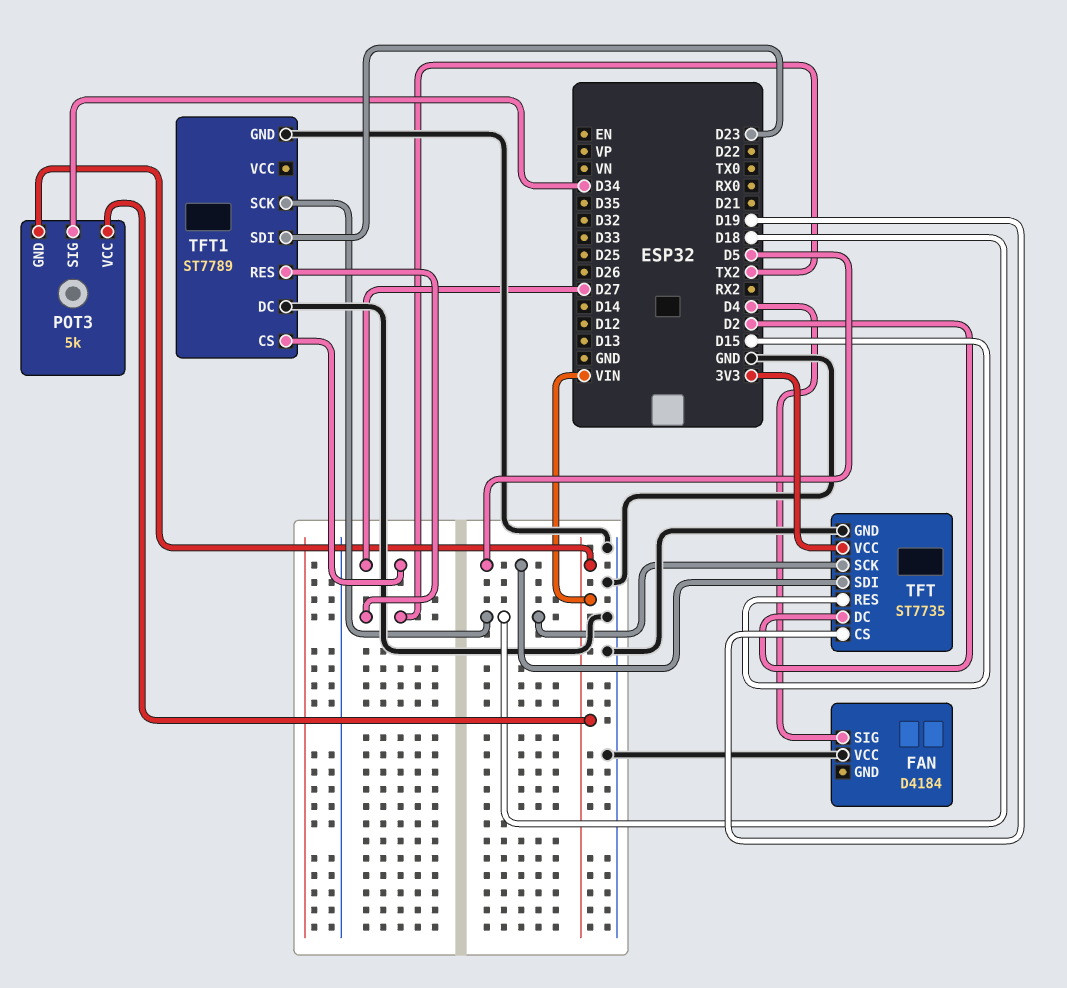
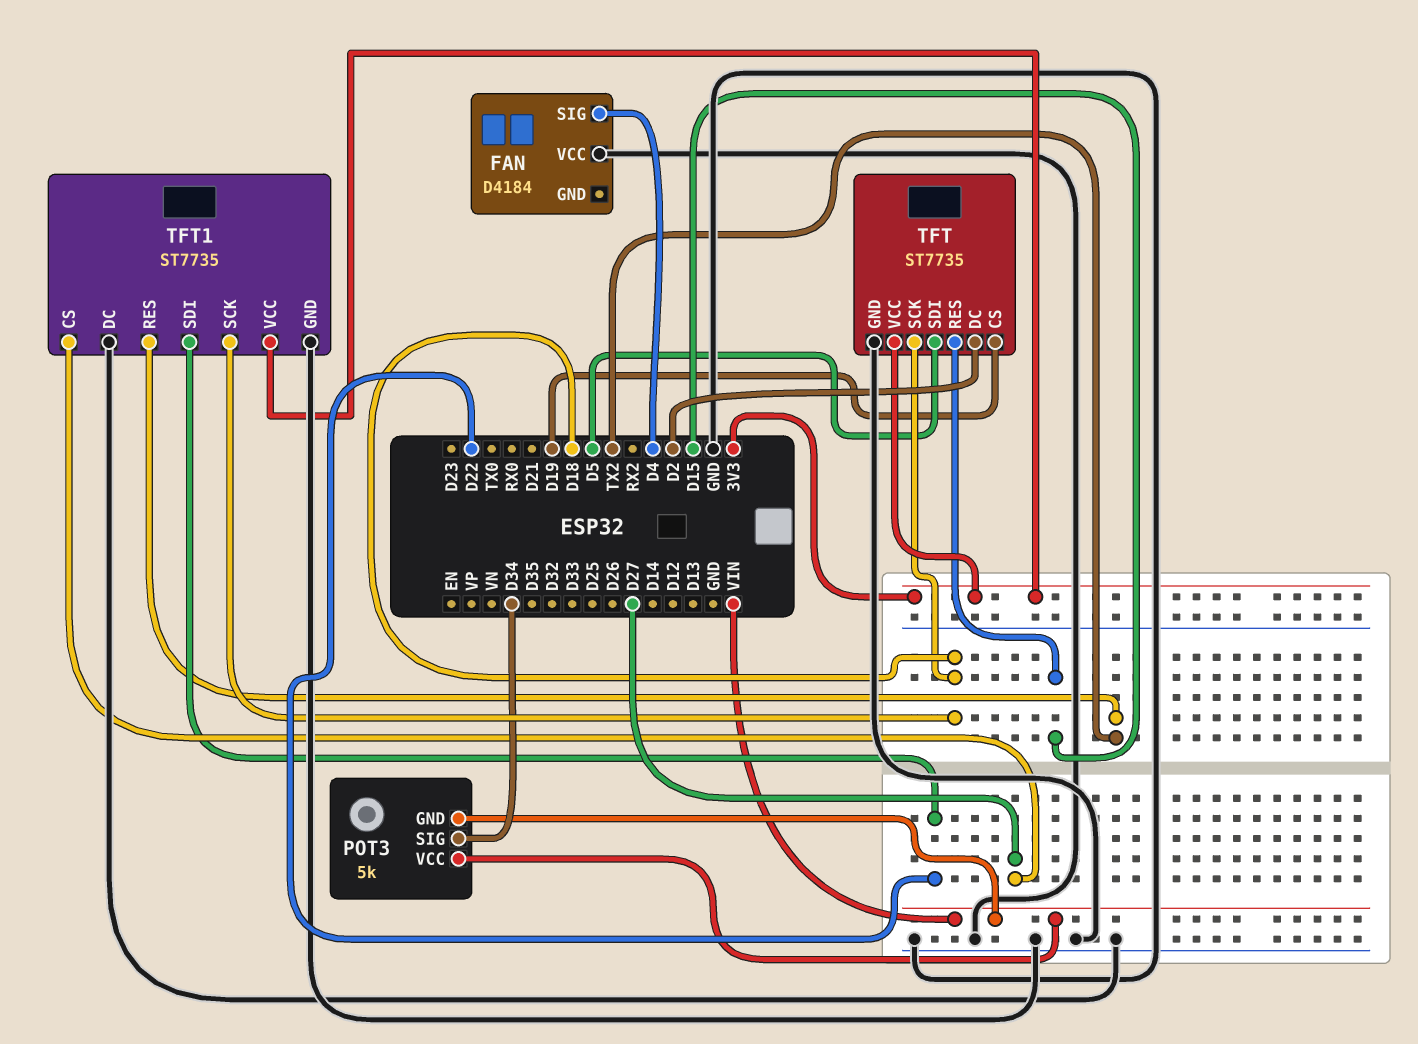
TFT1: ST7789 -> ST7735
TFT1 pin SDI: D23 -> D22
TFT1 pin VCC: none -> 3V3

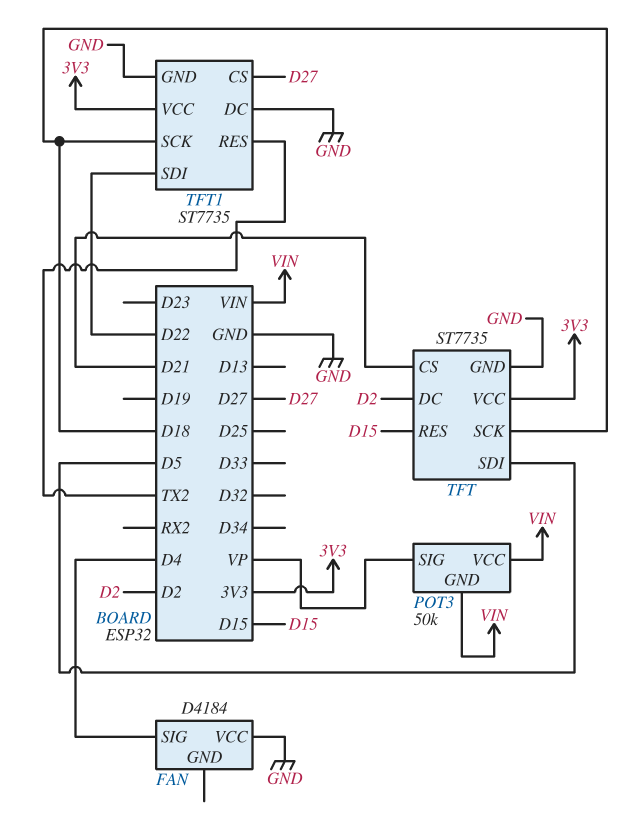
POT3: 5k -> 50k
POT3 pin SIG: D34 -> VP
TFT pin CS: D19 -> D21

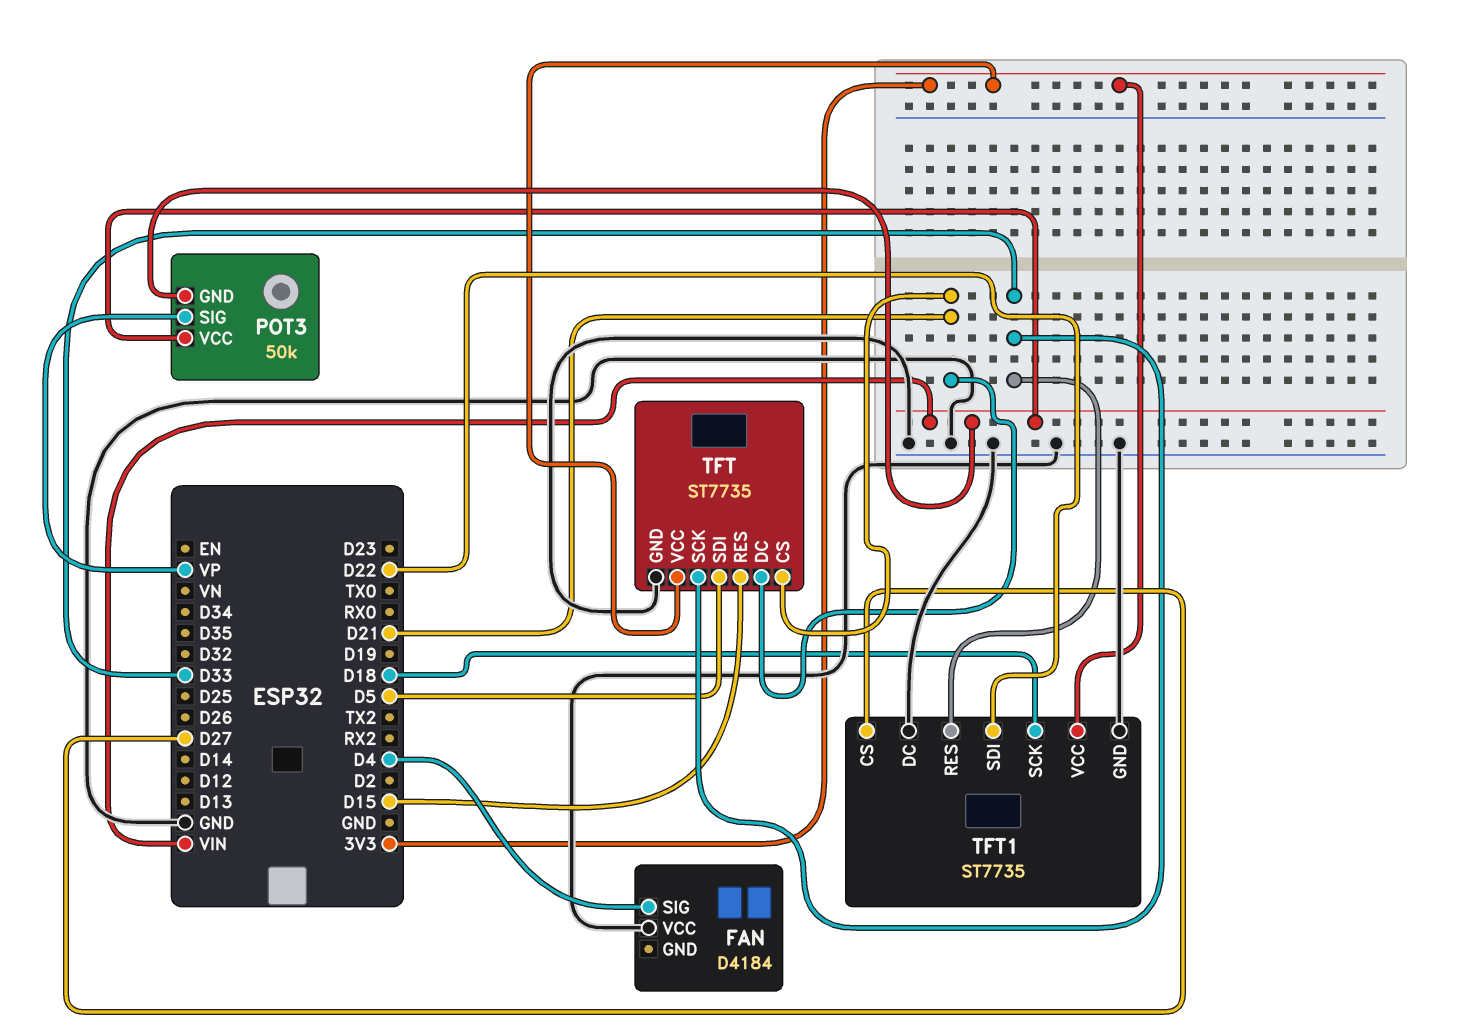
TFT pin DC: D2 -> D21
TFT pin SCK: D18 -> D33
TFT1 pin RES: TX2 -> D33

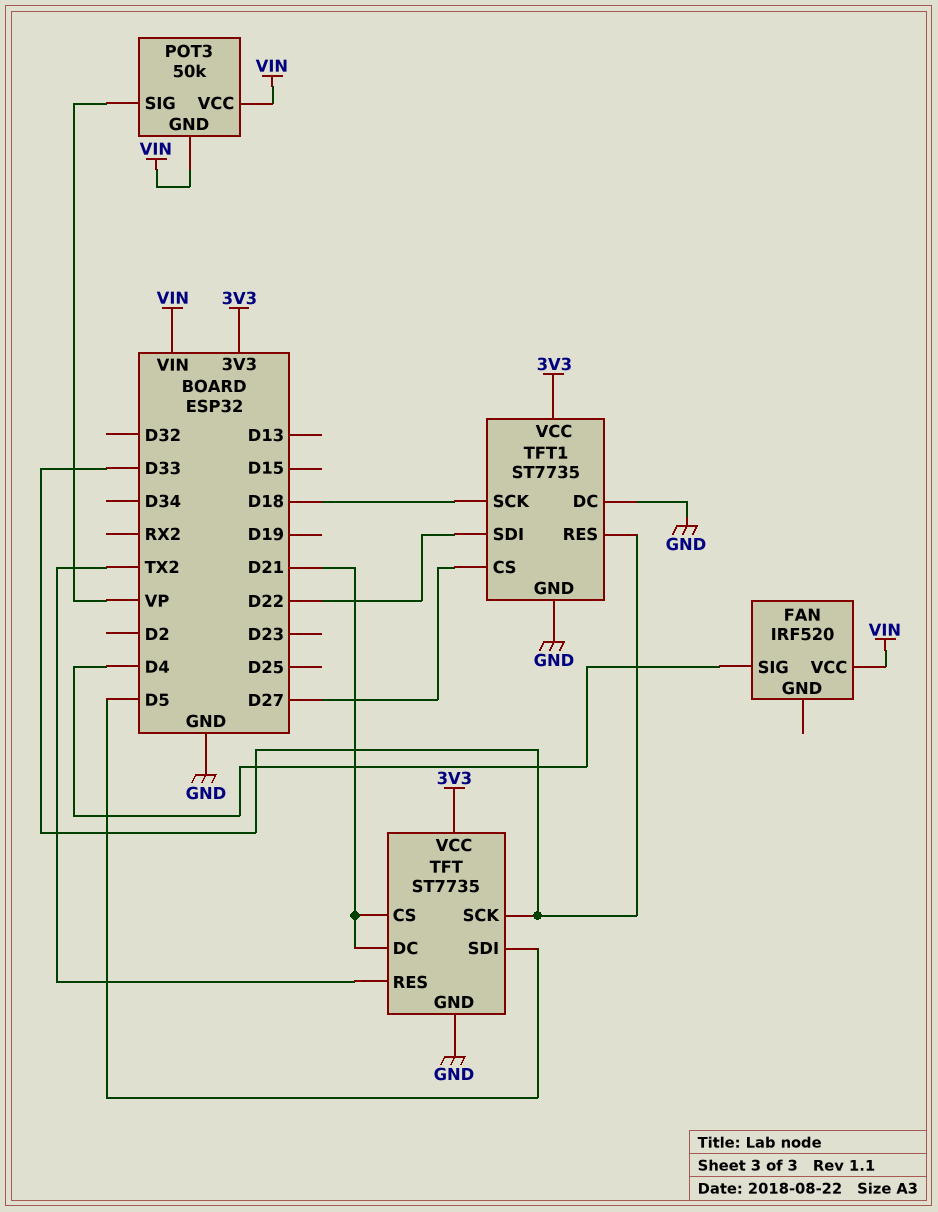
FAN: D4184 -> IRF520
FAN pin VCC: GND -> VIN
TFT pin RES: D15 -> TX2

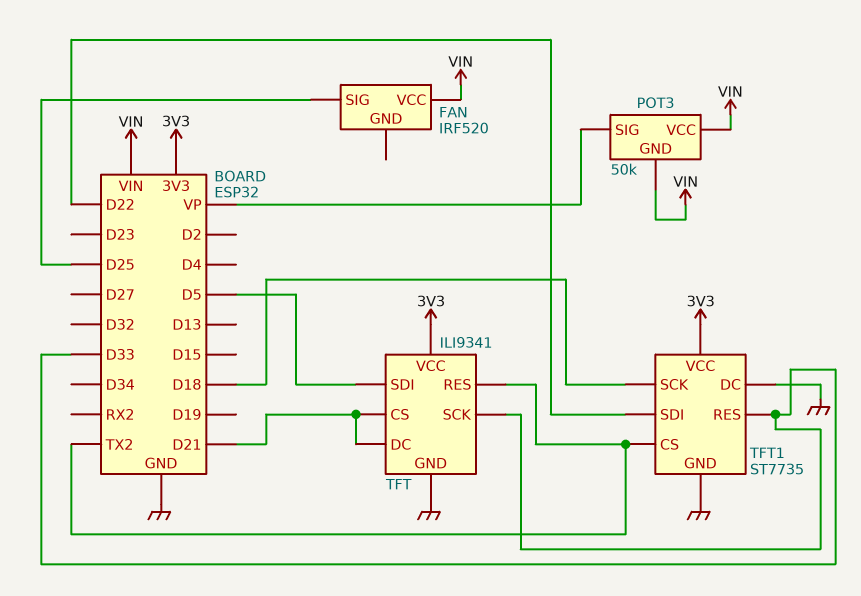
FAN pin SIG: D4 -> D25
TFT: ST7735 -> ILI9341
TFT1 pin CS: D27 -> TX2

